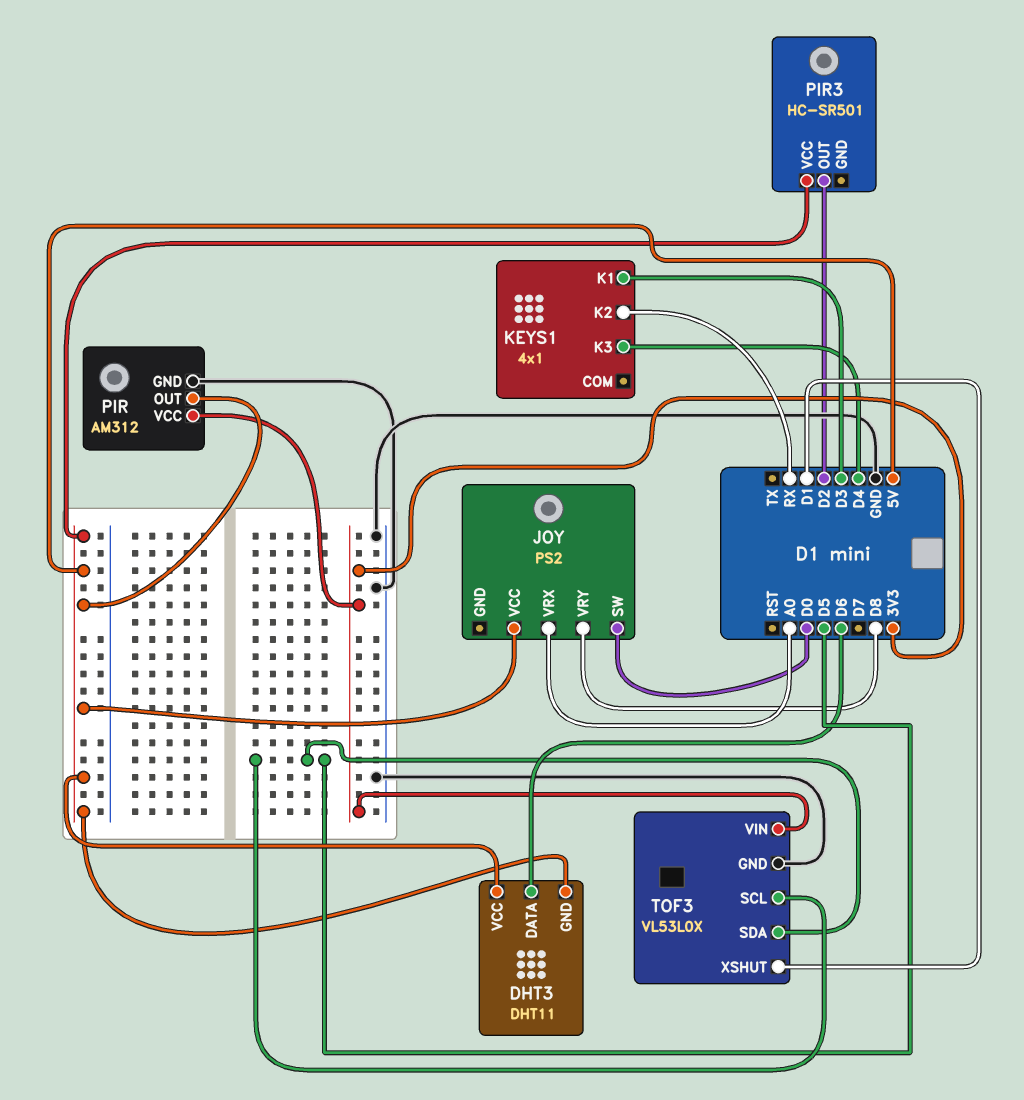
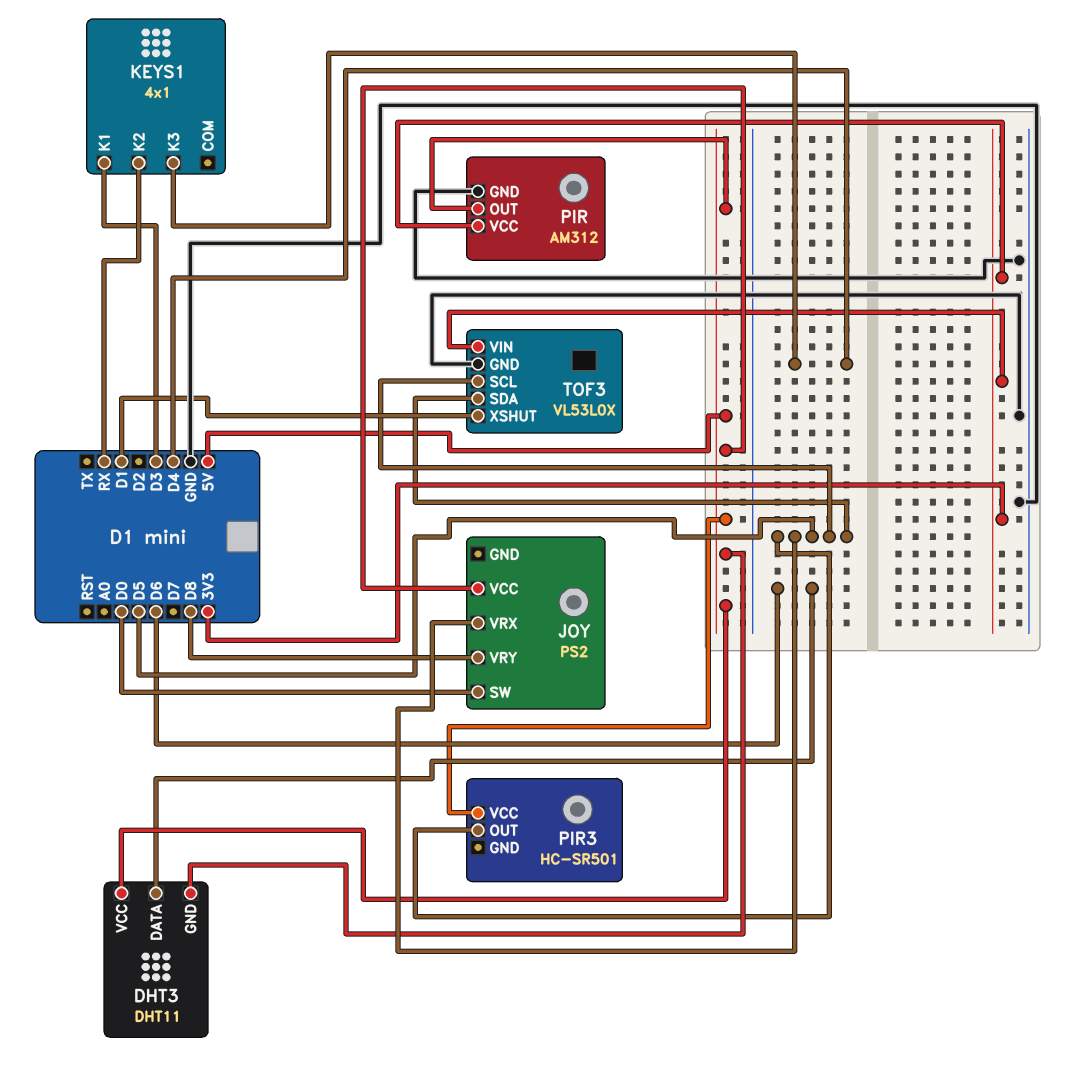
JOY pin VRX: A0 -> D5
PIR3 pin OUT: D2 -> D5

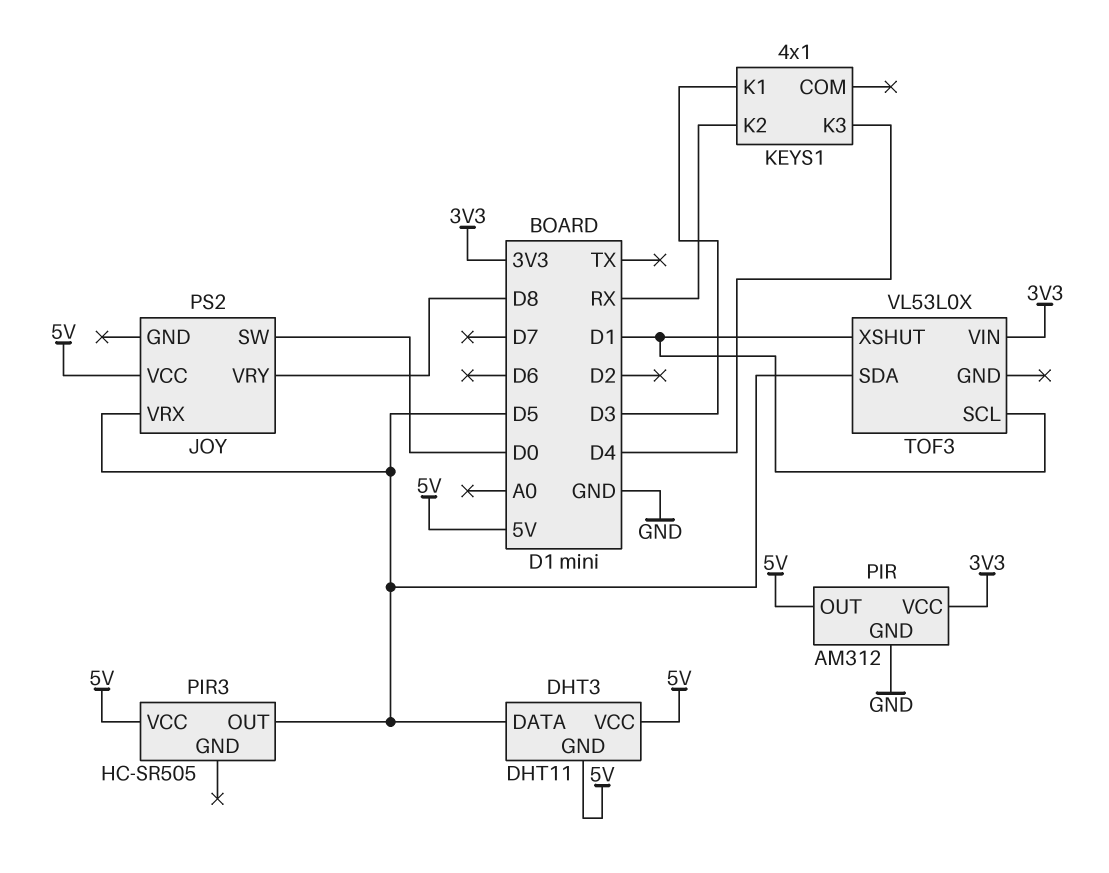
DHT3 pin DATA: D6 -> D5
PIR3: HC-SR501 -> HC-SR505
TOF3 pin GND: GND -> none
TOF3 pin SCL: D5 -> D1

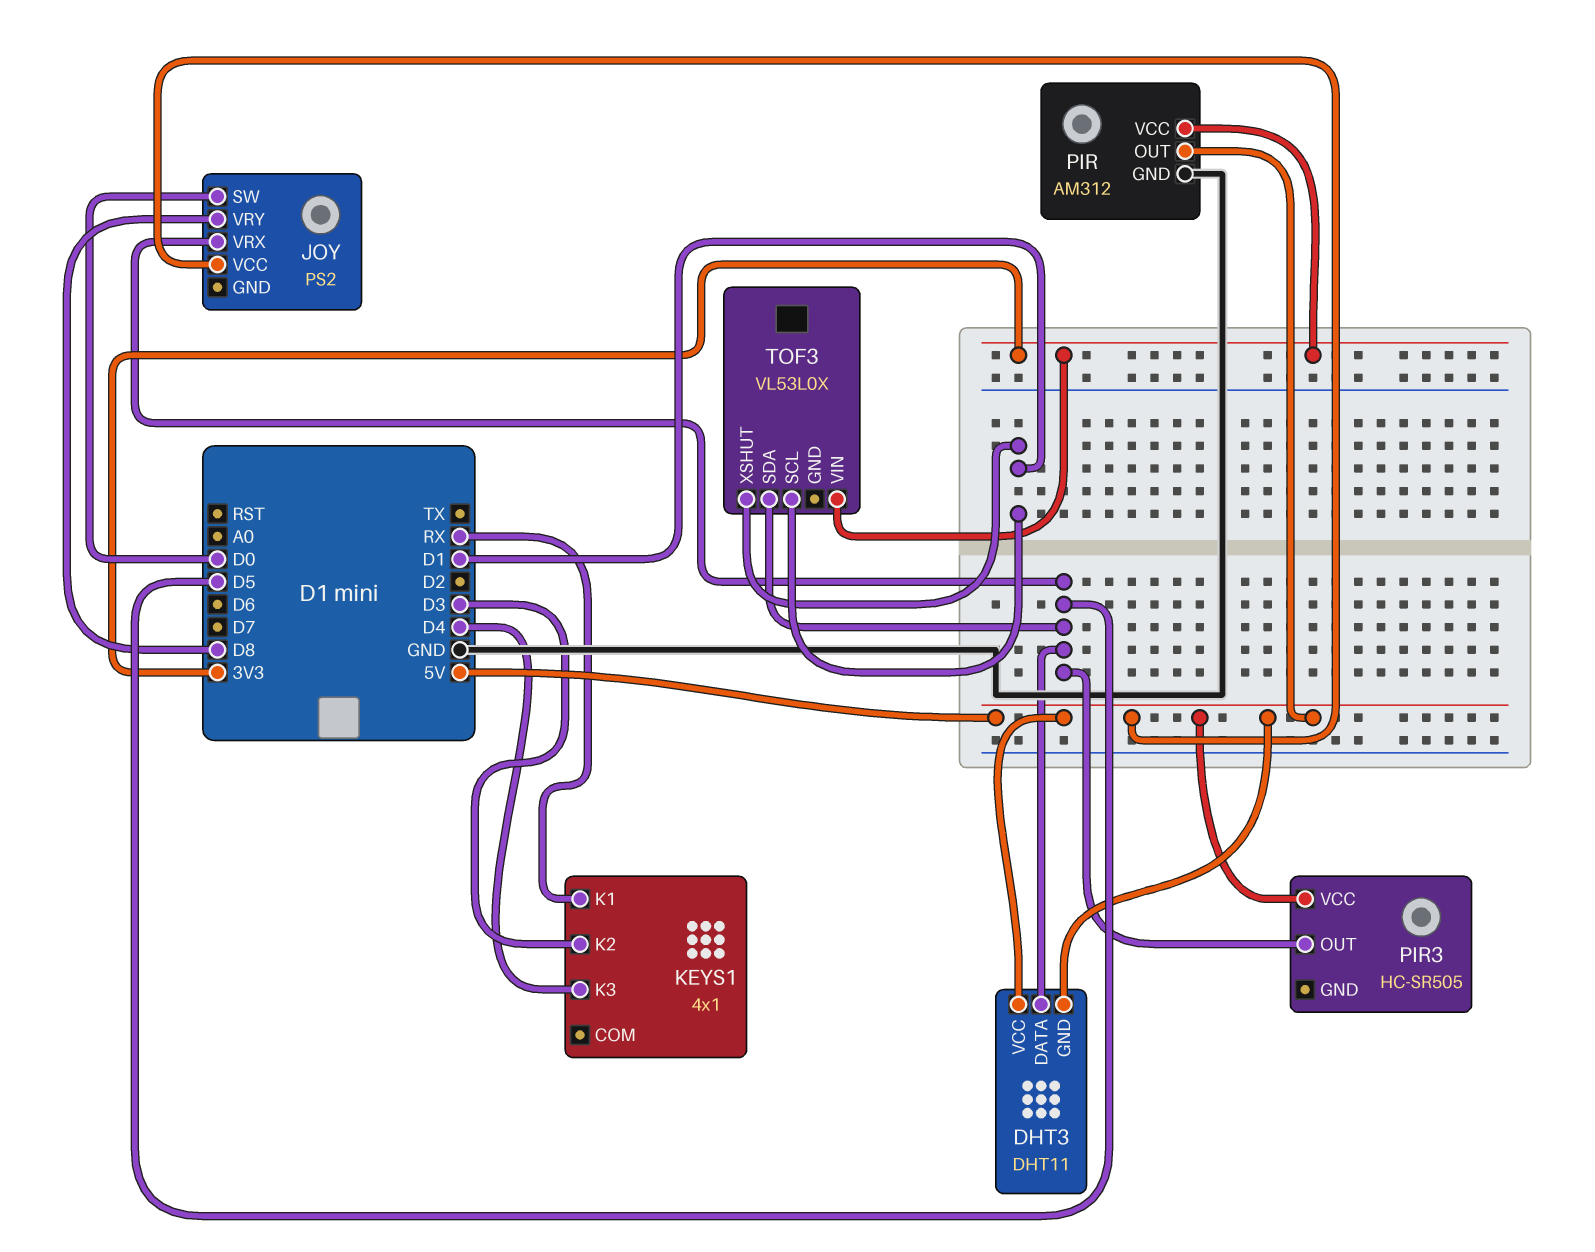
KEYS1 pin K1: D3 -> RX
KEYS1 pin K2: RX -> D3

